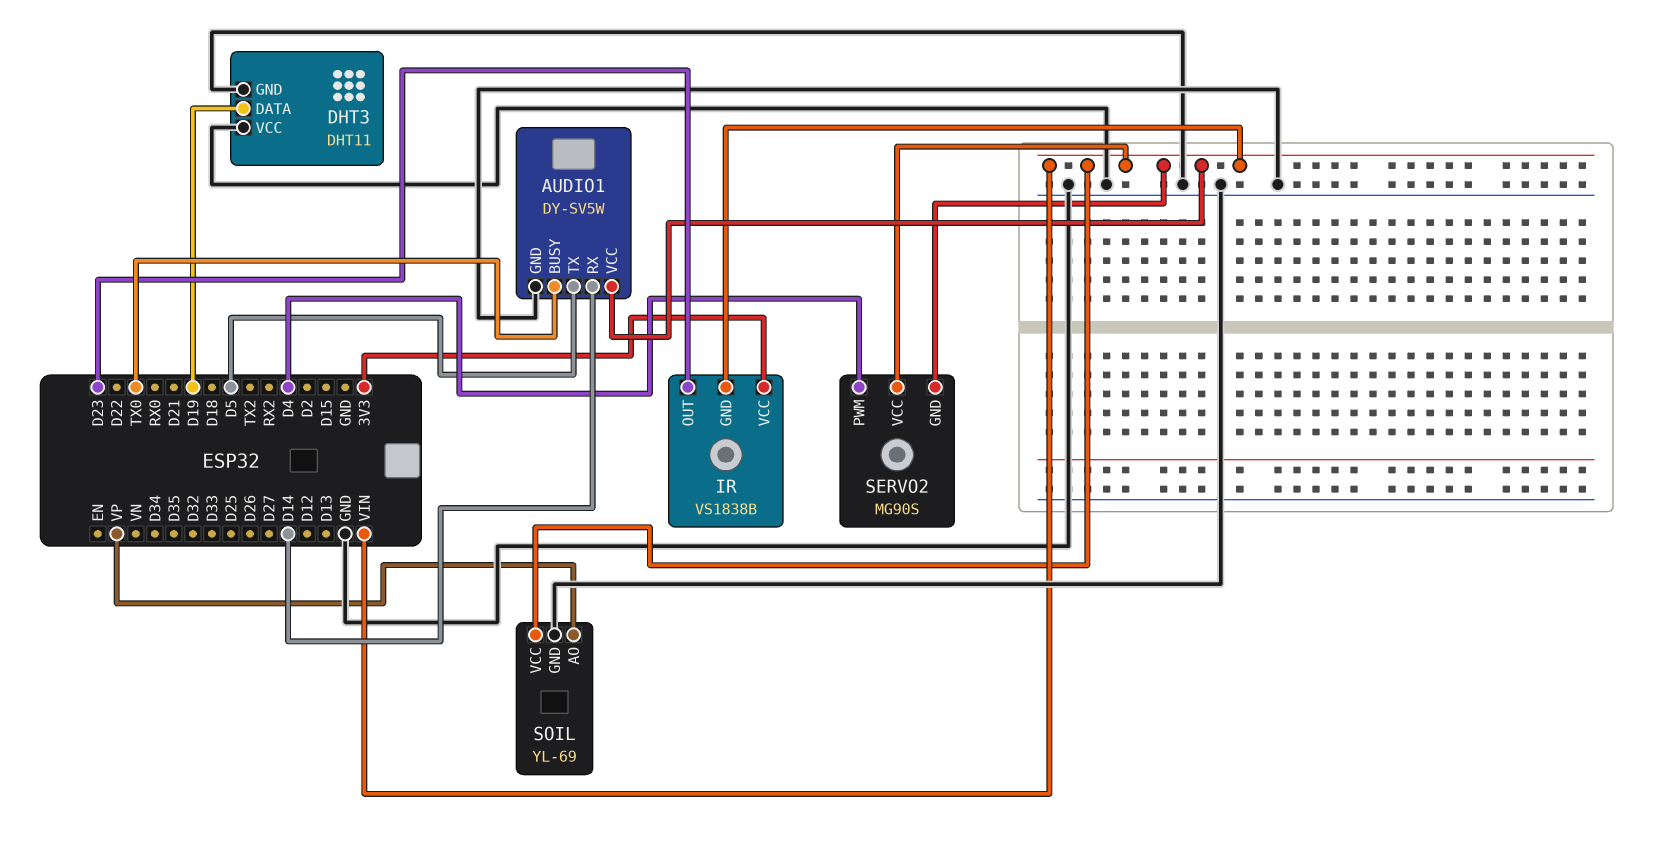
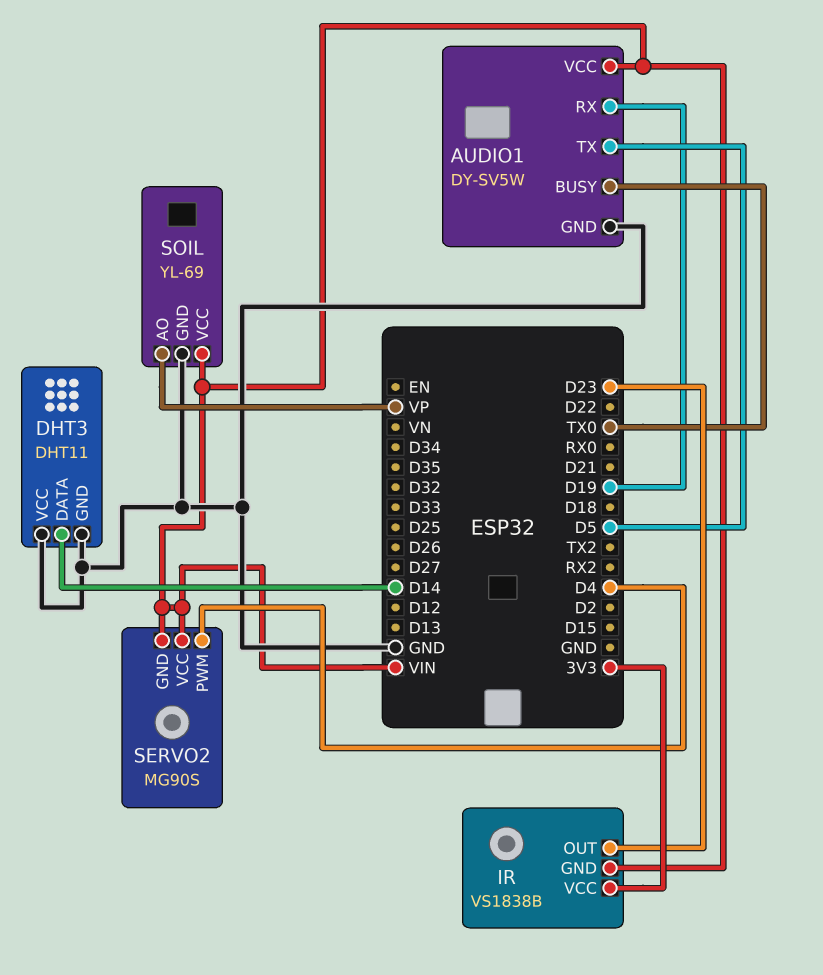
AUDIO1 pin RX: D14 -> D19
DHT3 pin DATA: D19 -> D14

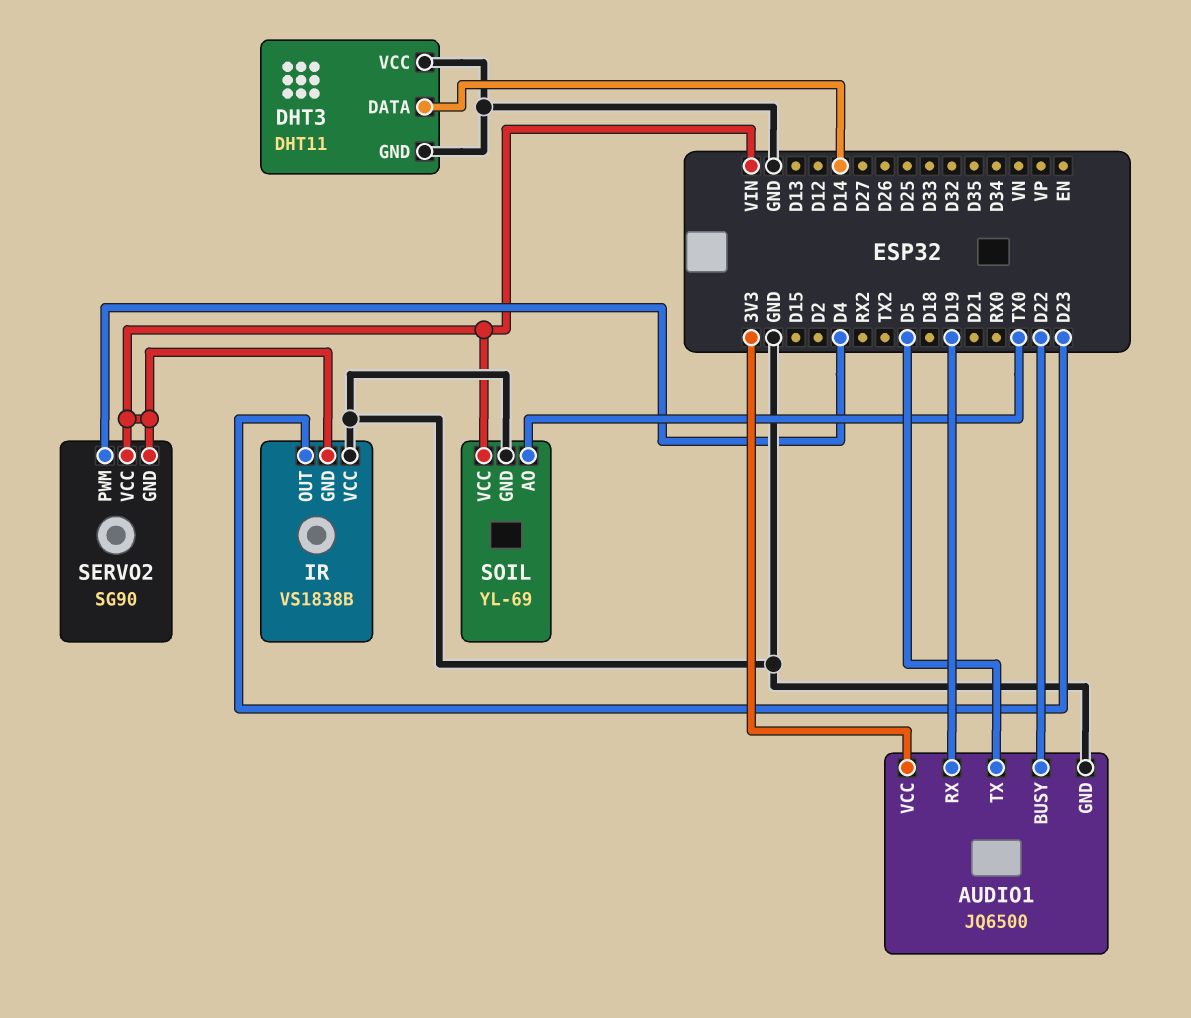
AUDIO1: DY-SV5W -> JQ6500
AUDIO1 pin BUSY: TX0 -> D22
AUDIO1 pin VCC: VIN -> 3V3
IR pin VCC: 3V3 -> GND
SERVO2: MG90S -> SG90
SOIL pin AO: VP -> TX0

